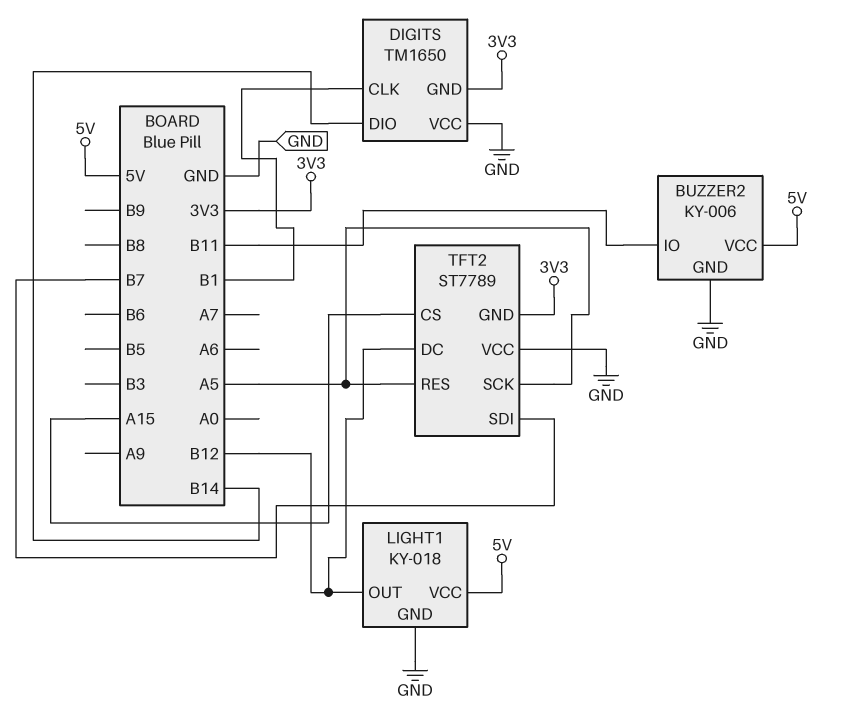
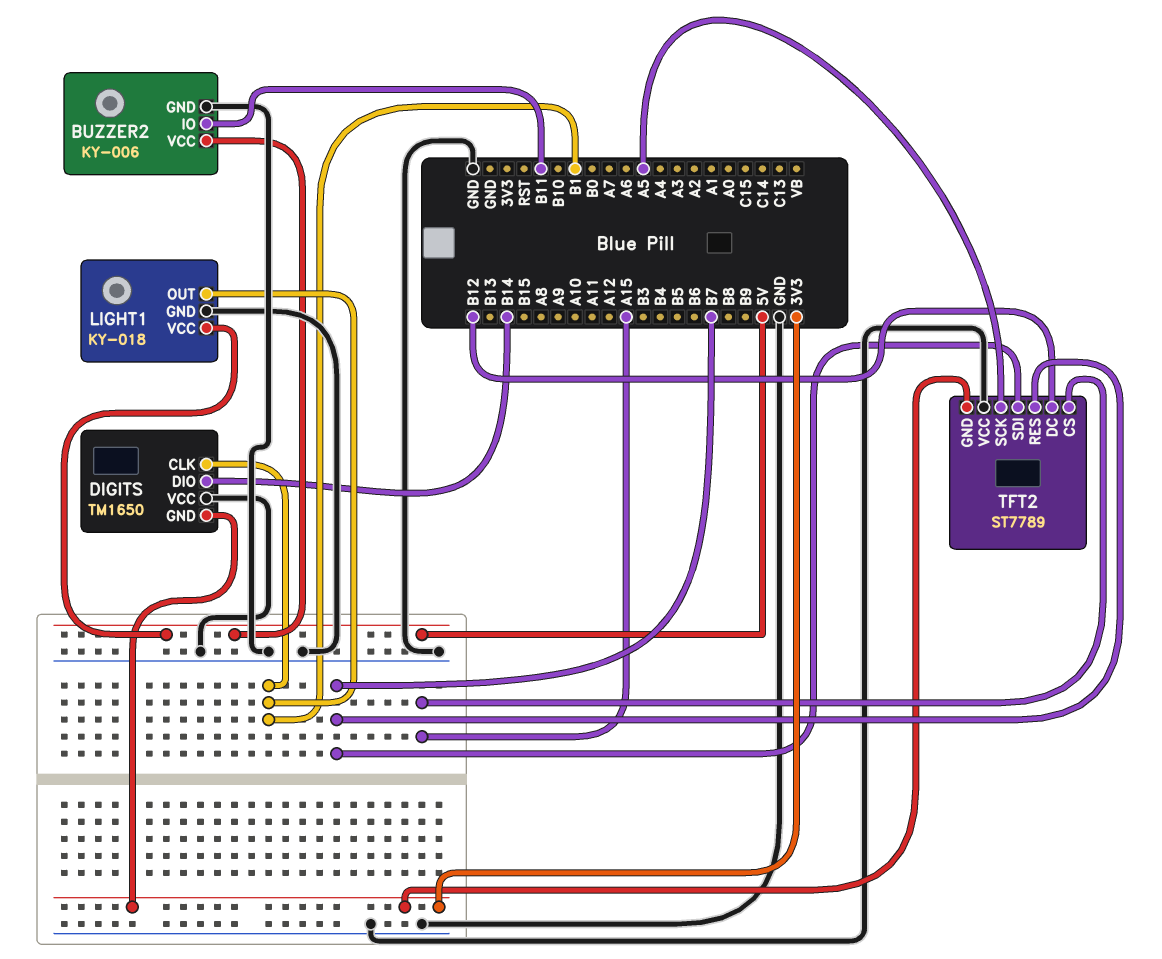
LIGHT1 pin OUT: B12 -> B1
TFT2 pin RES: A5 -> B7

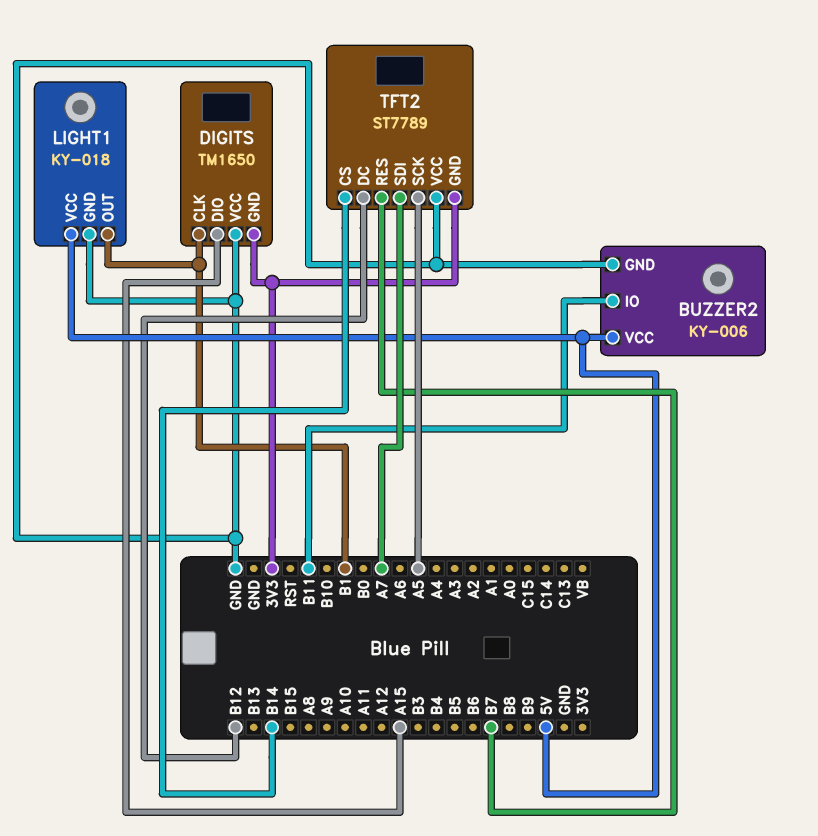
DIGITS pin DIO: B14 -> A15
TFT2 pin CS: A15 -> B14
TFT2 pin SDI: B7 -> A7

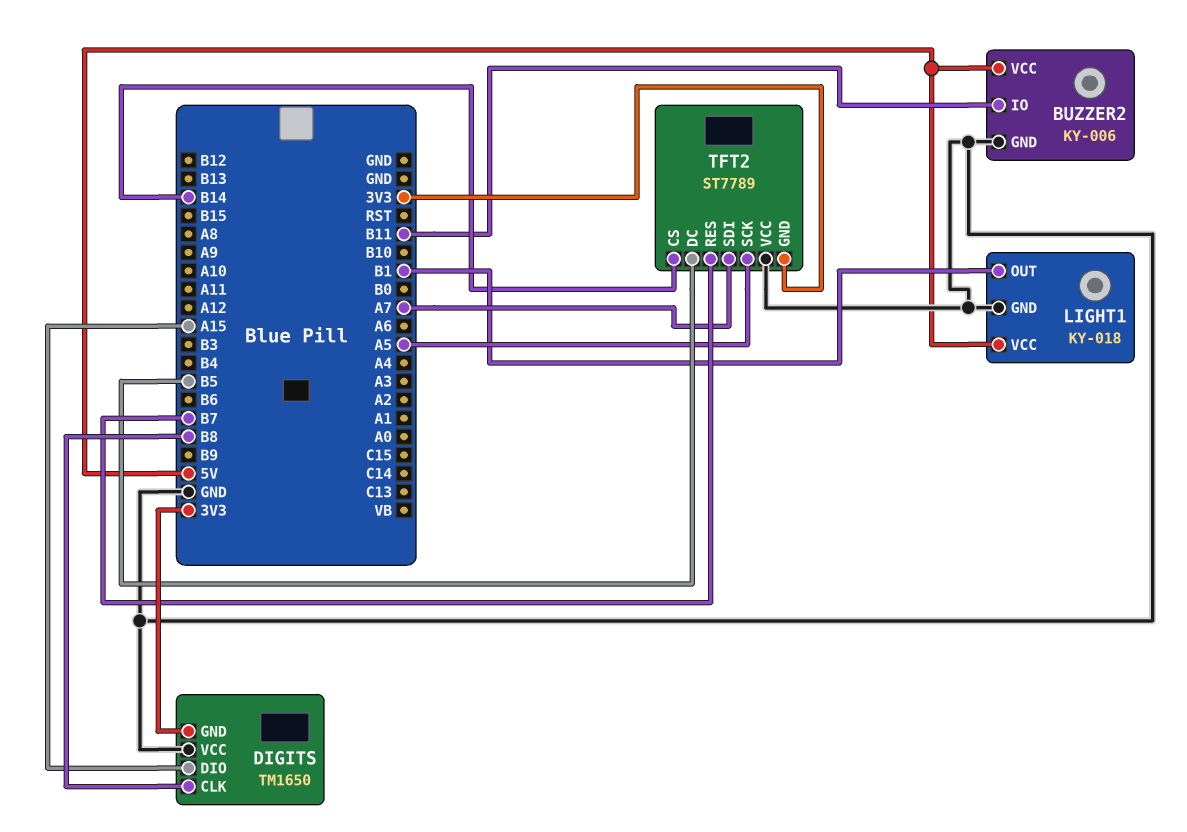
DIGITS pin CLK: B1 -> B8
TFT2 pin DC: B12 -> B5

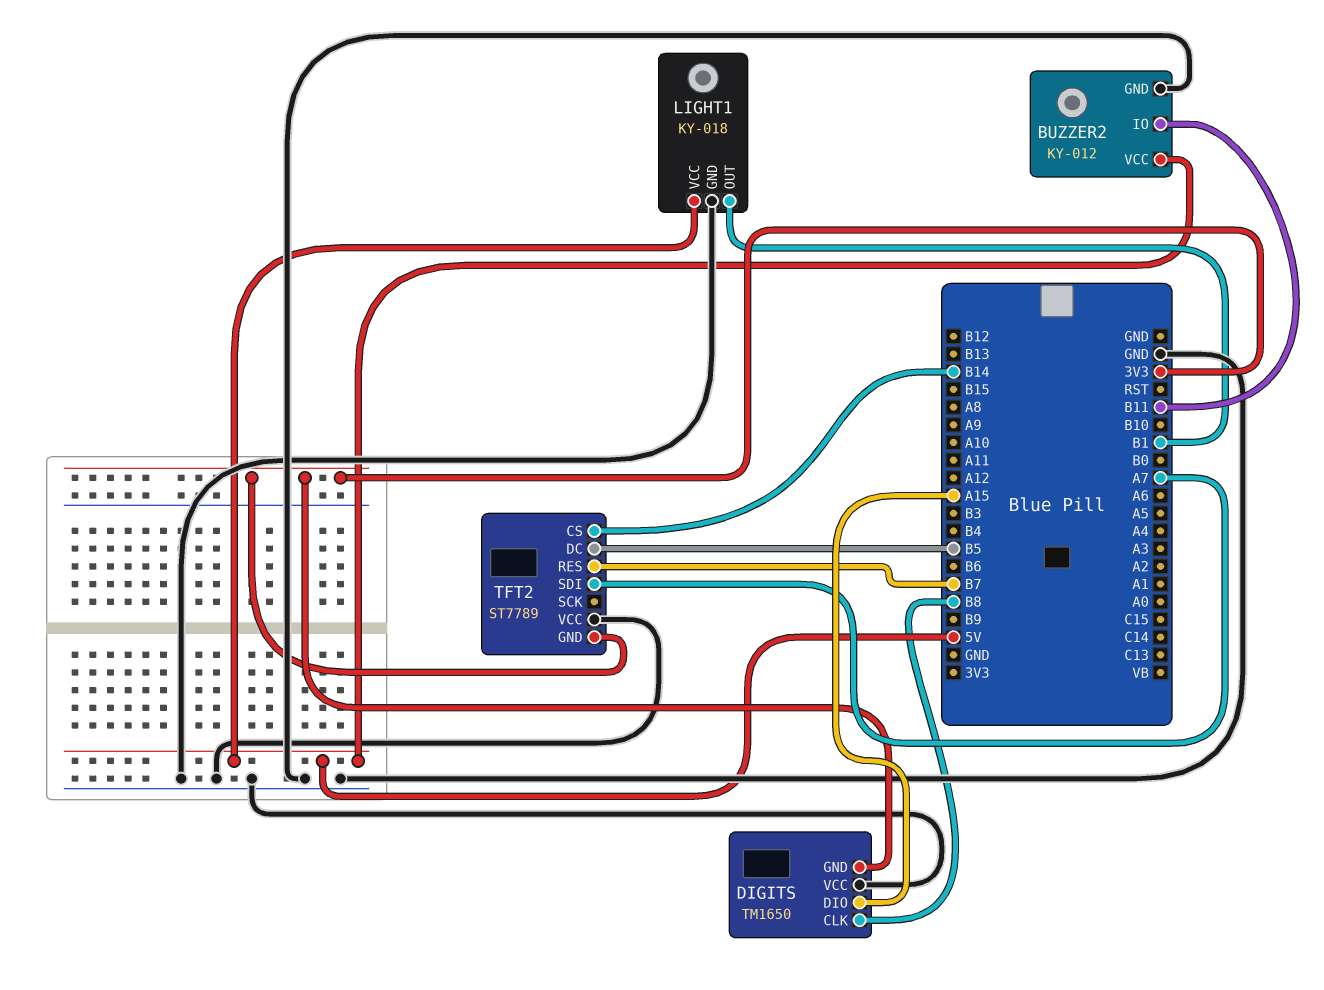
BUZZER2: KY-006 -> KY-012
TFT2 pin SCK: A5 -> none

